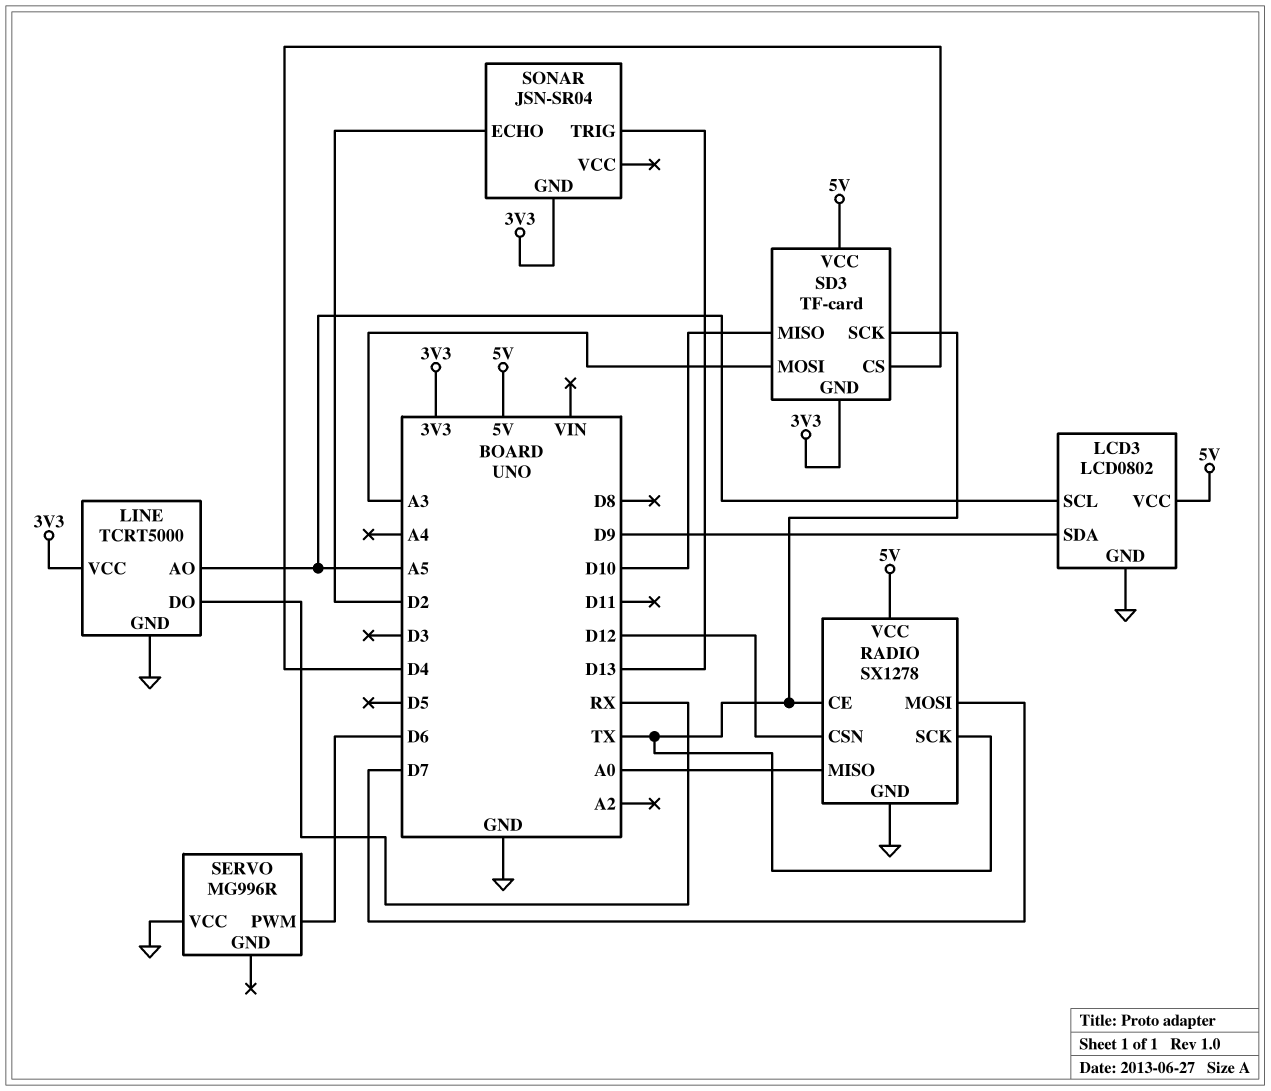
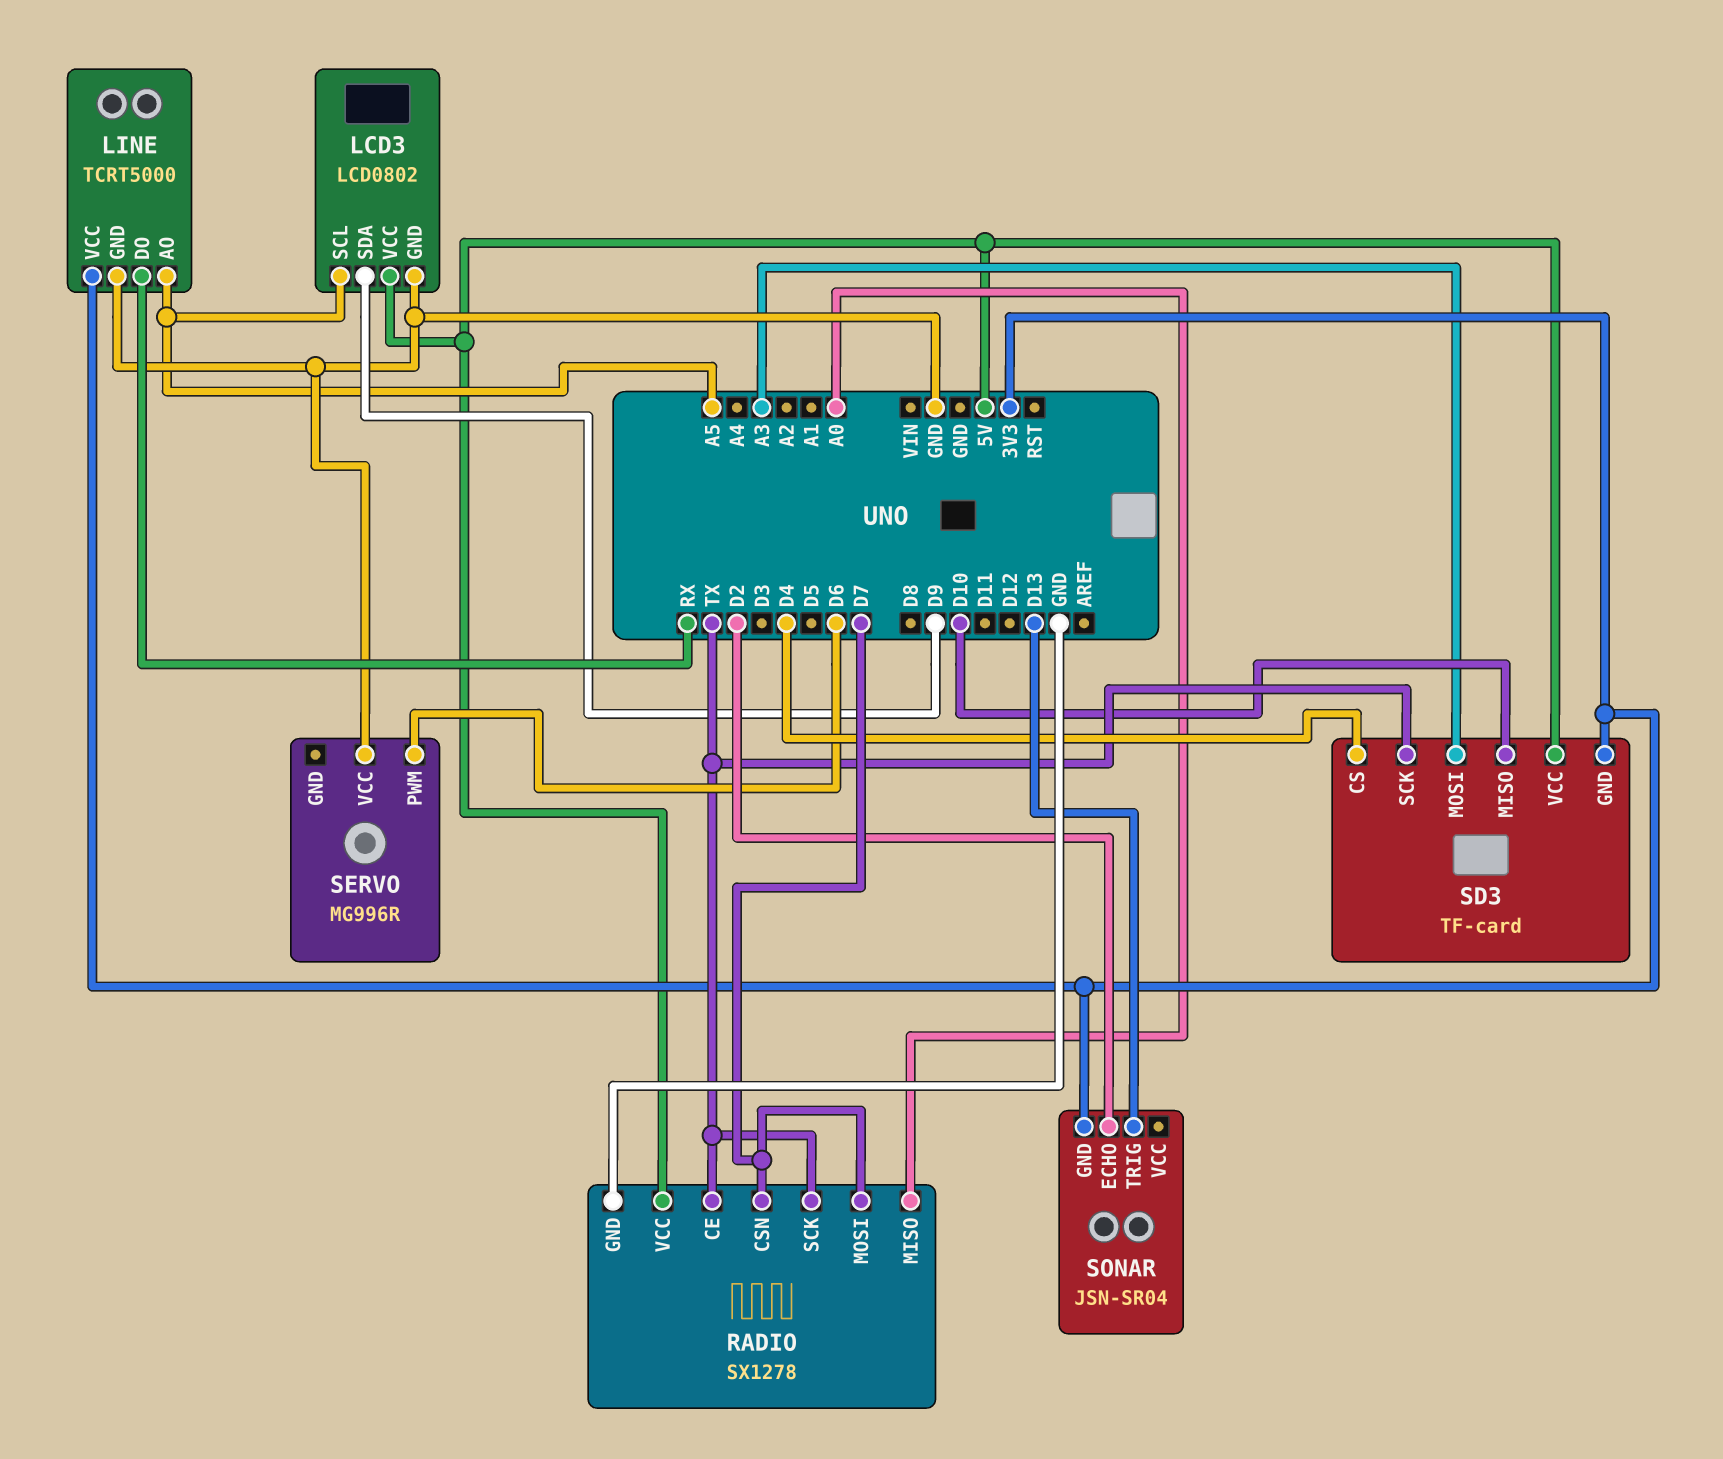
RADIO pin CSN: D12 -> D7

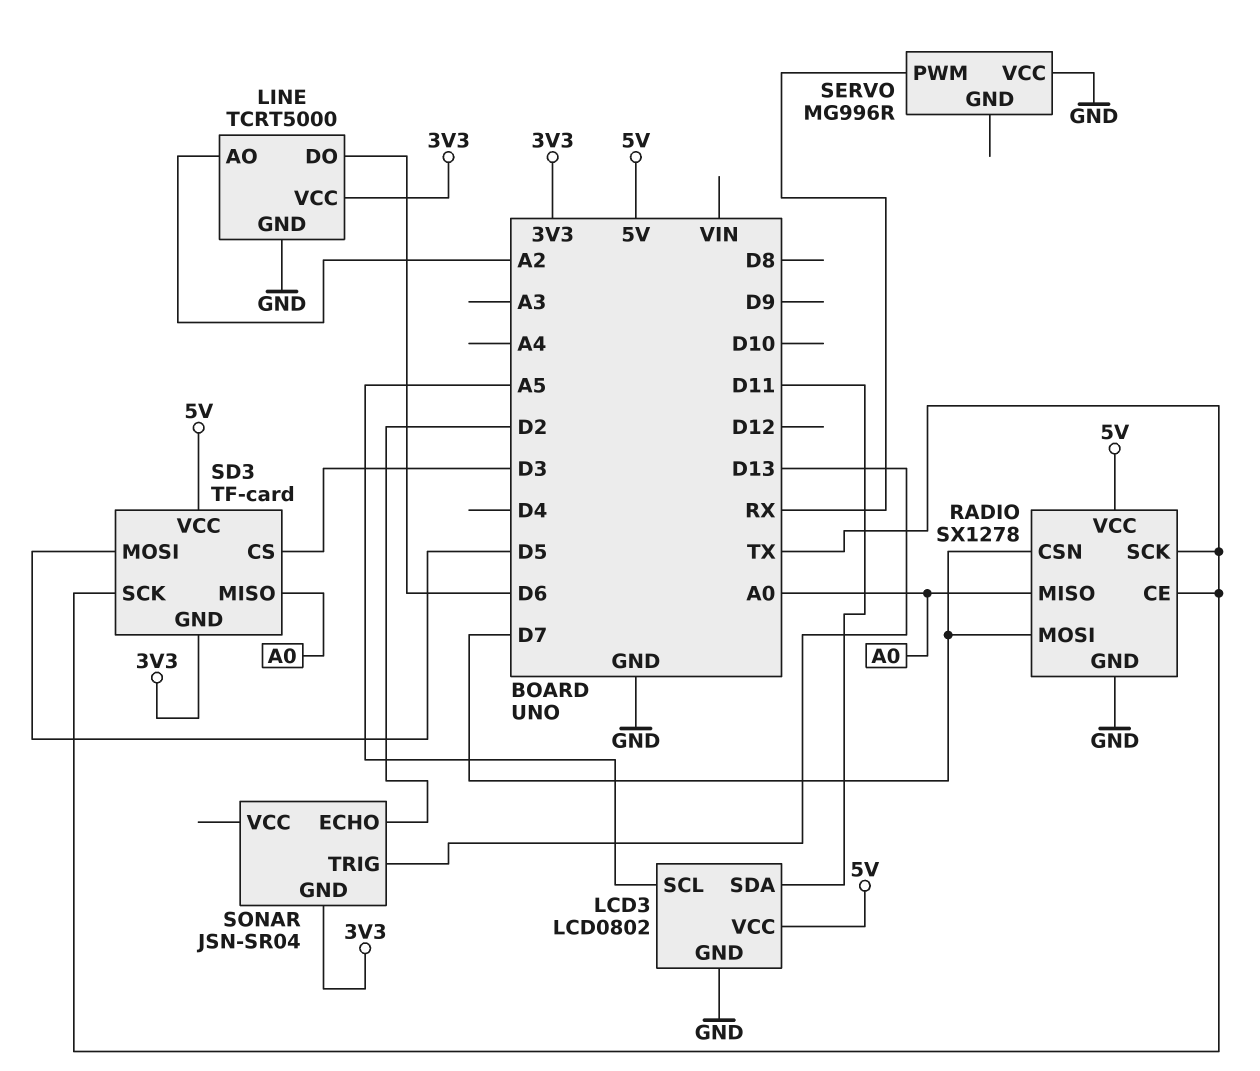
LCD3 pin SDA: D9 -> D11
LINE pin AO: A5 -> A2
LINE pin DO: RX -> D6
SD3 pin CS: D4 -> D3
SD3 pin MISO: D10 -> A0
SD3 pin MOSI: A3 -> D5
SERVO pin PWM: D6 -> RX

